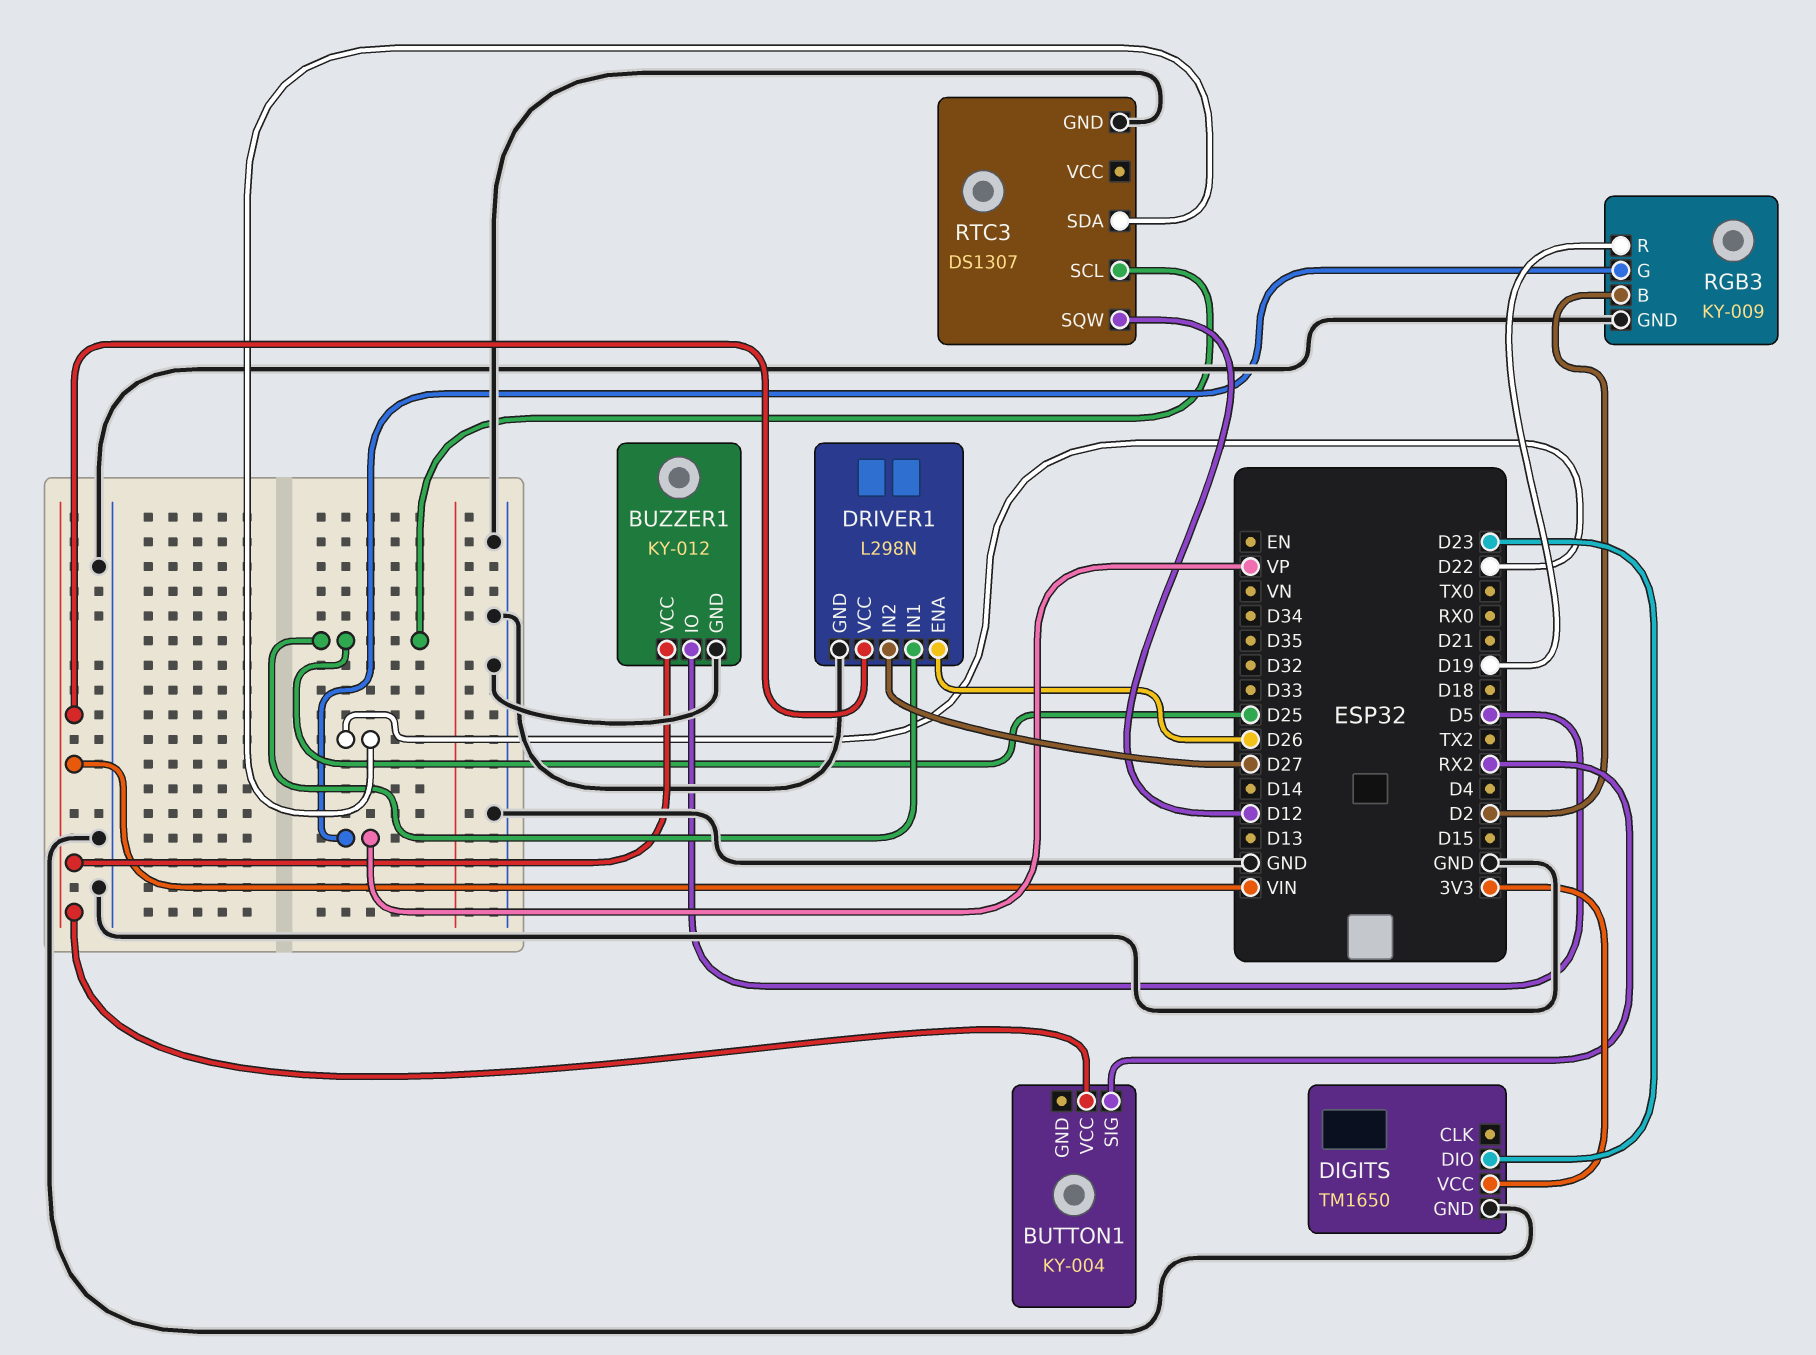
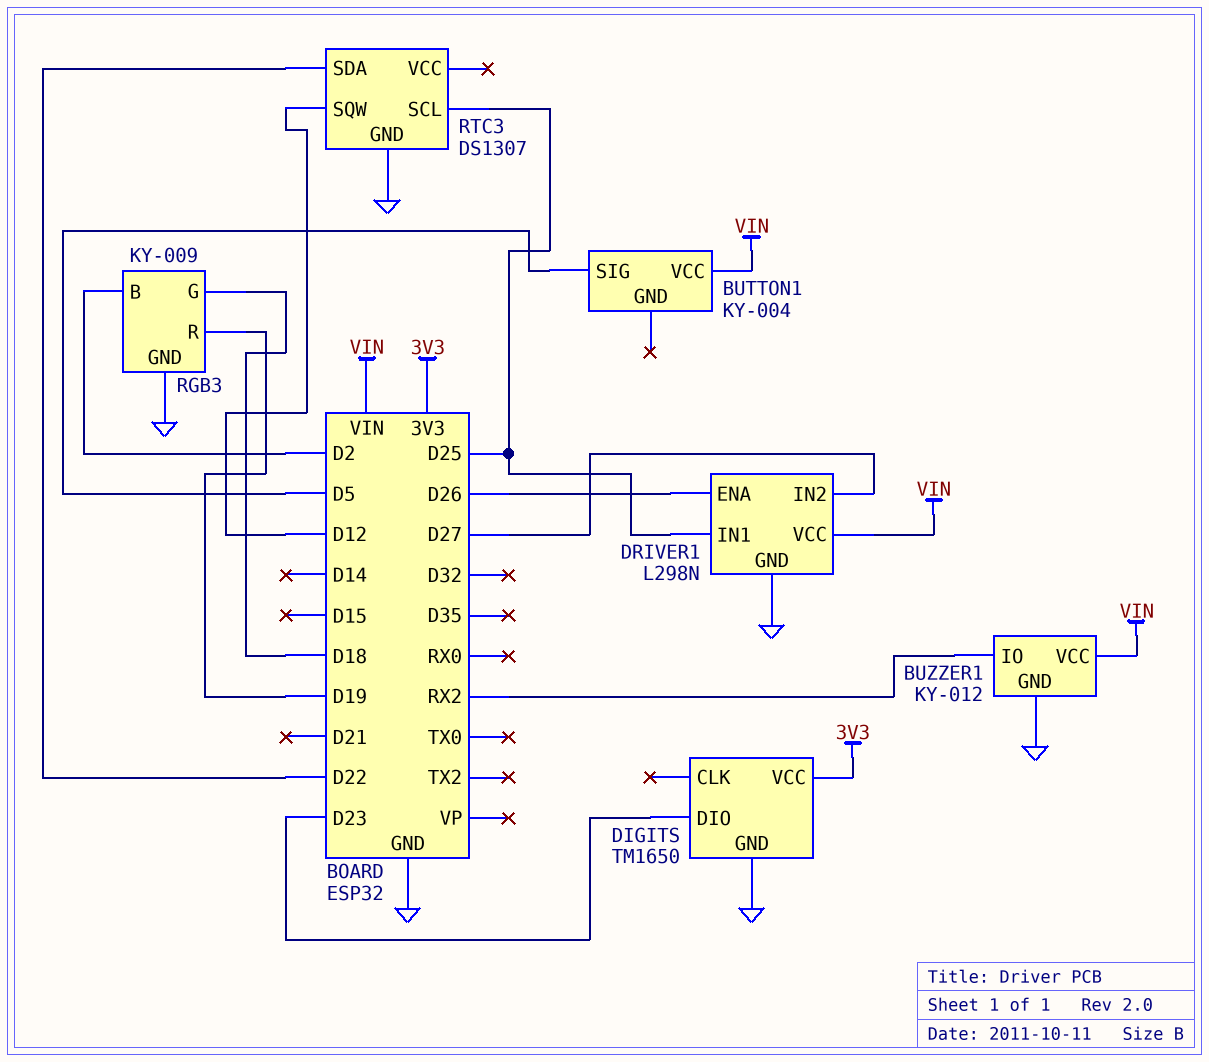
BUTTON1 pin SIG: RX2 -> D5
BUZZER1 pin IO: D5 -> RX2
RGB3 pin G: VP -> D18

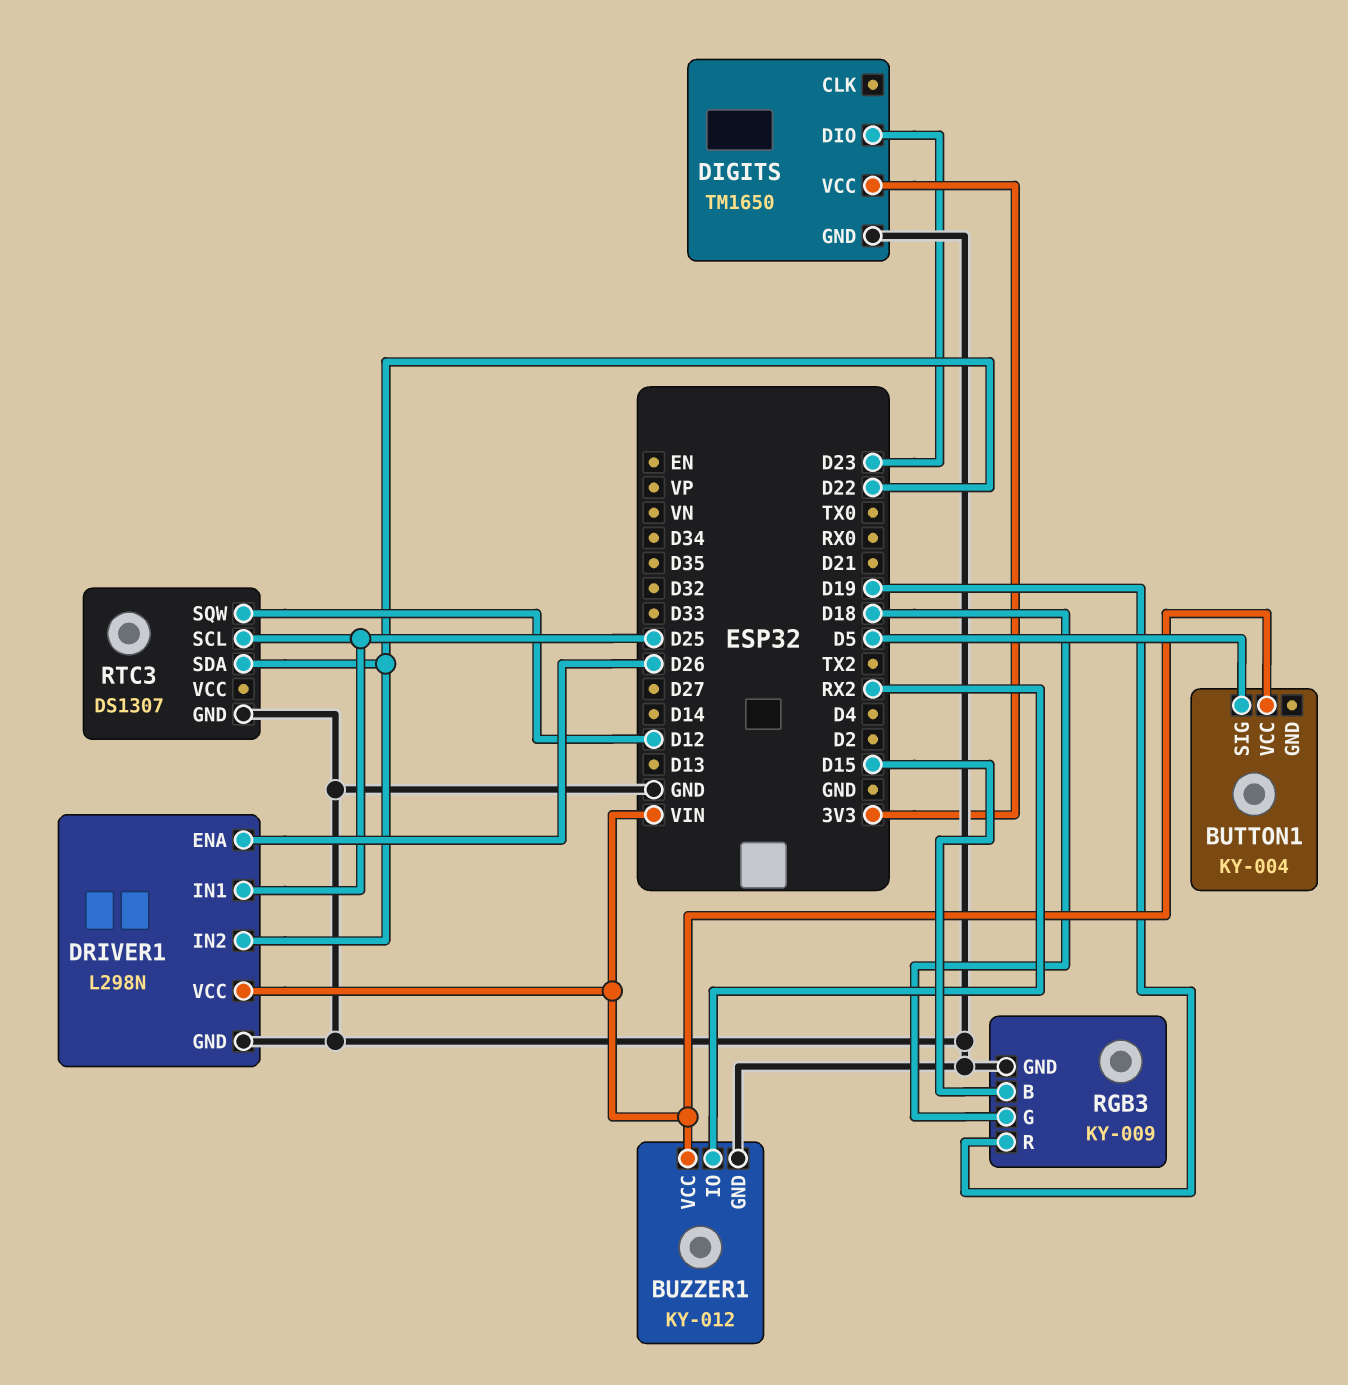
DRIVER1 pin IN2: D27 -> D22
RGB3 pin B: D2 -> D15

